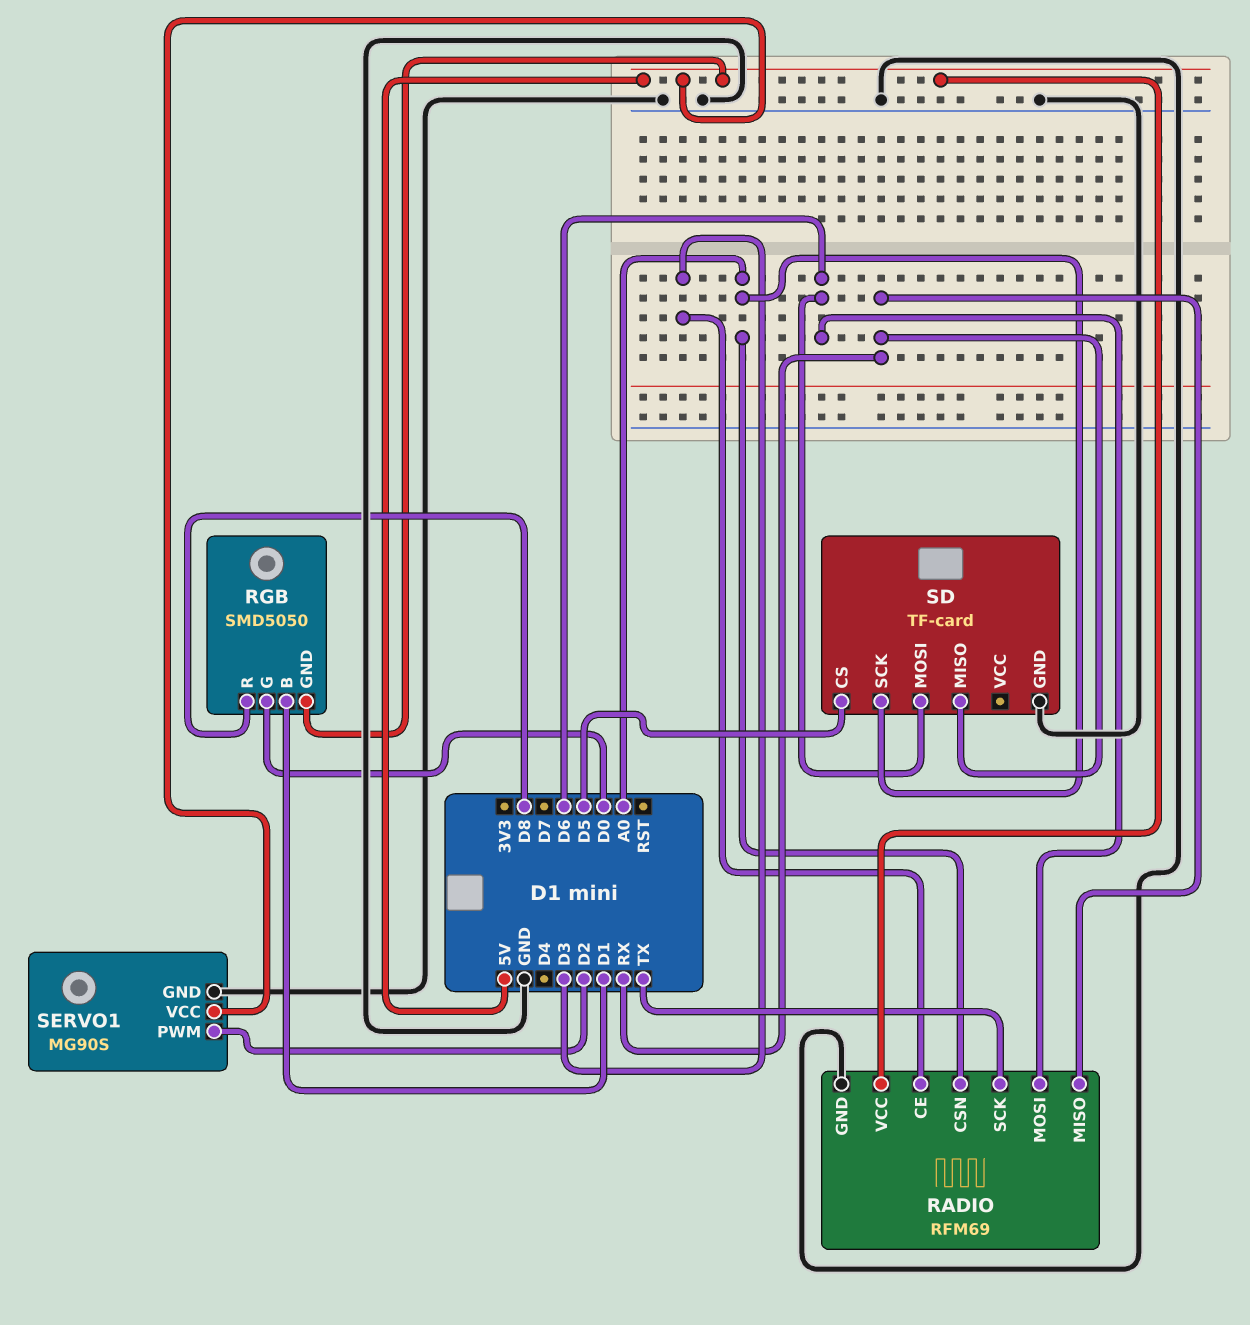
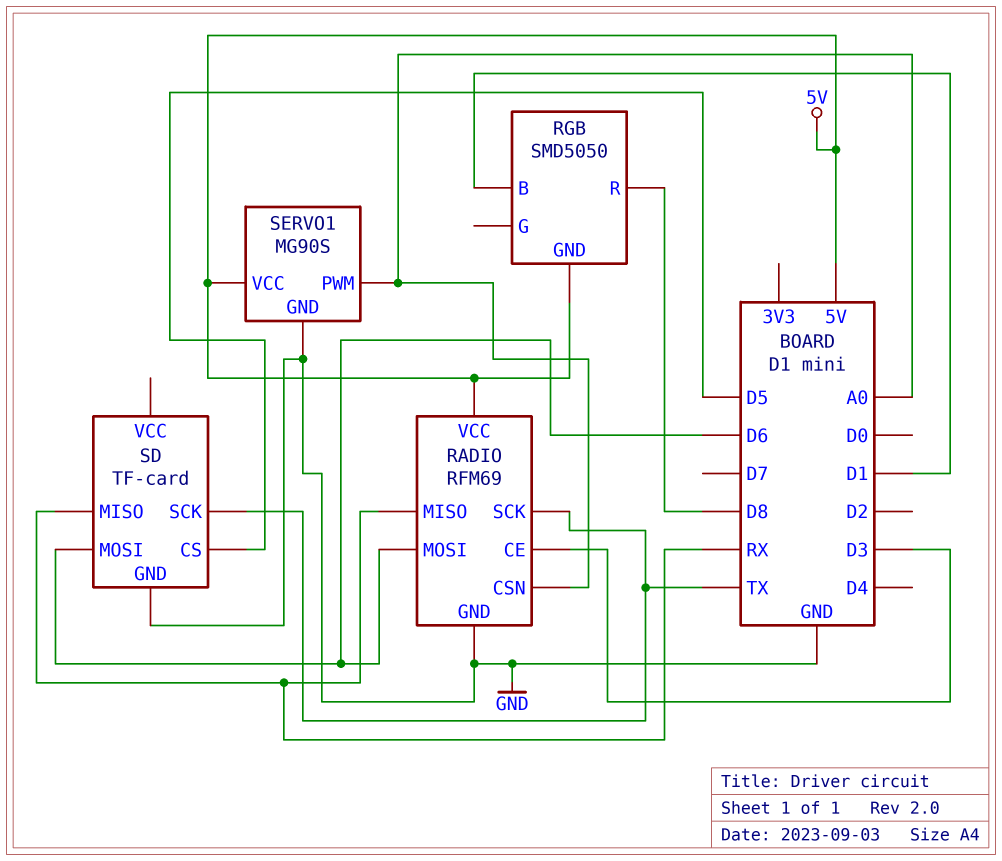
RGB pin G: D0 -> none
SD pin SCK: A0 -> TX
SERVO1 pin PWM: D2 -> A0

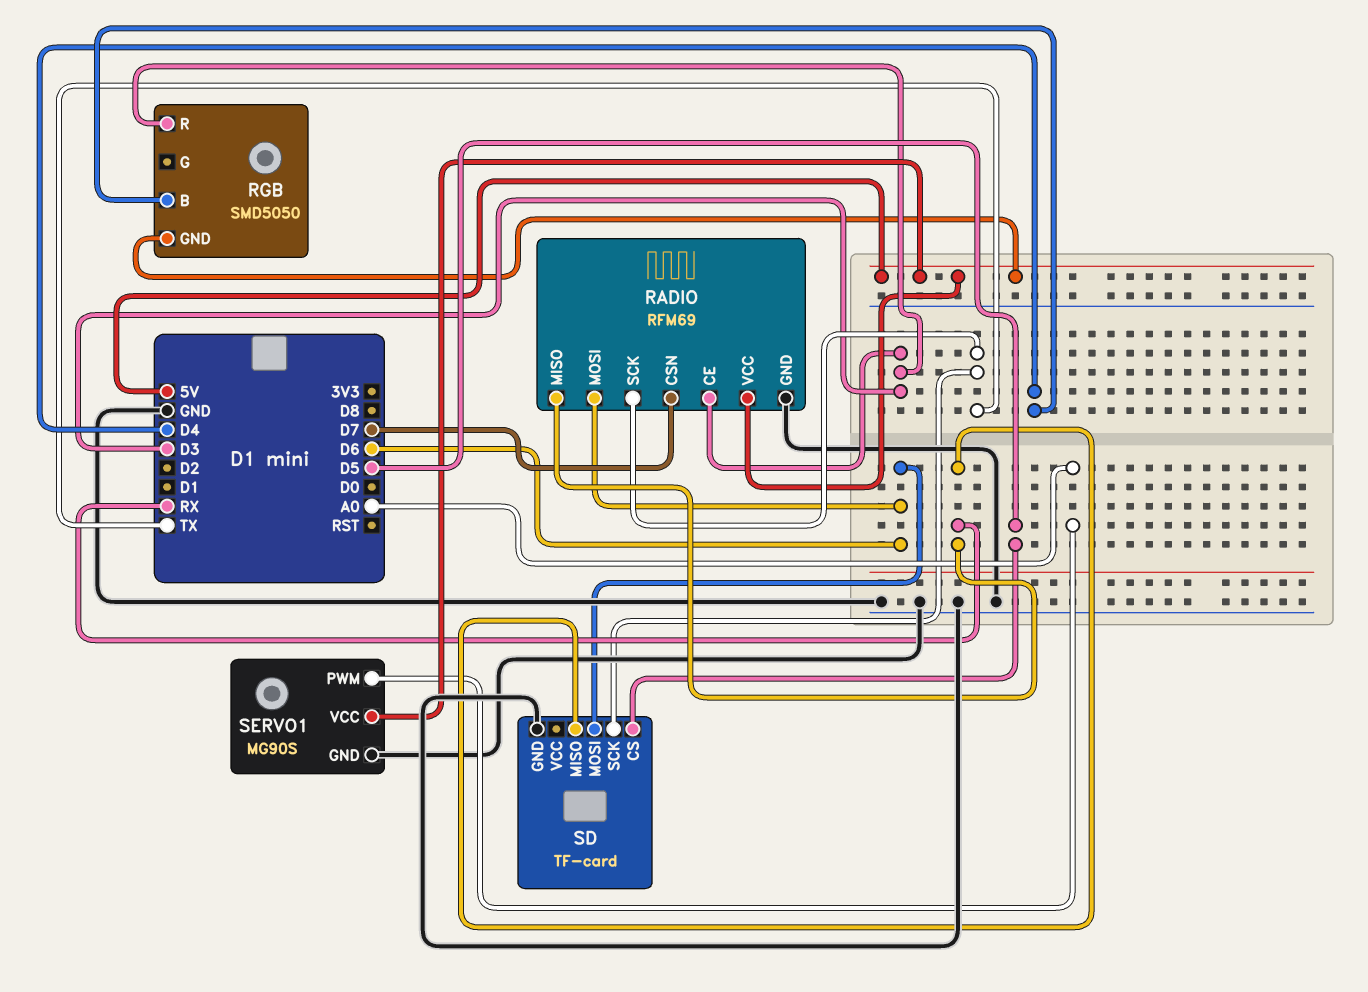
RADIO pin CSN: A0 -> D7
RGB pin B: D1 -> D4
RGB pin R: D8 -> D3

